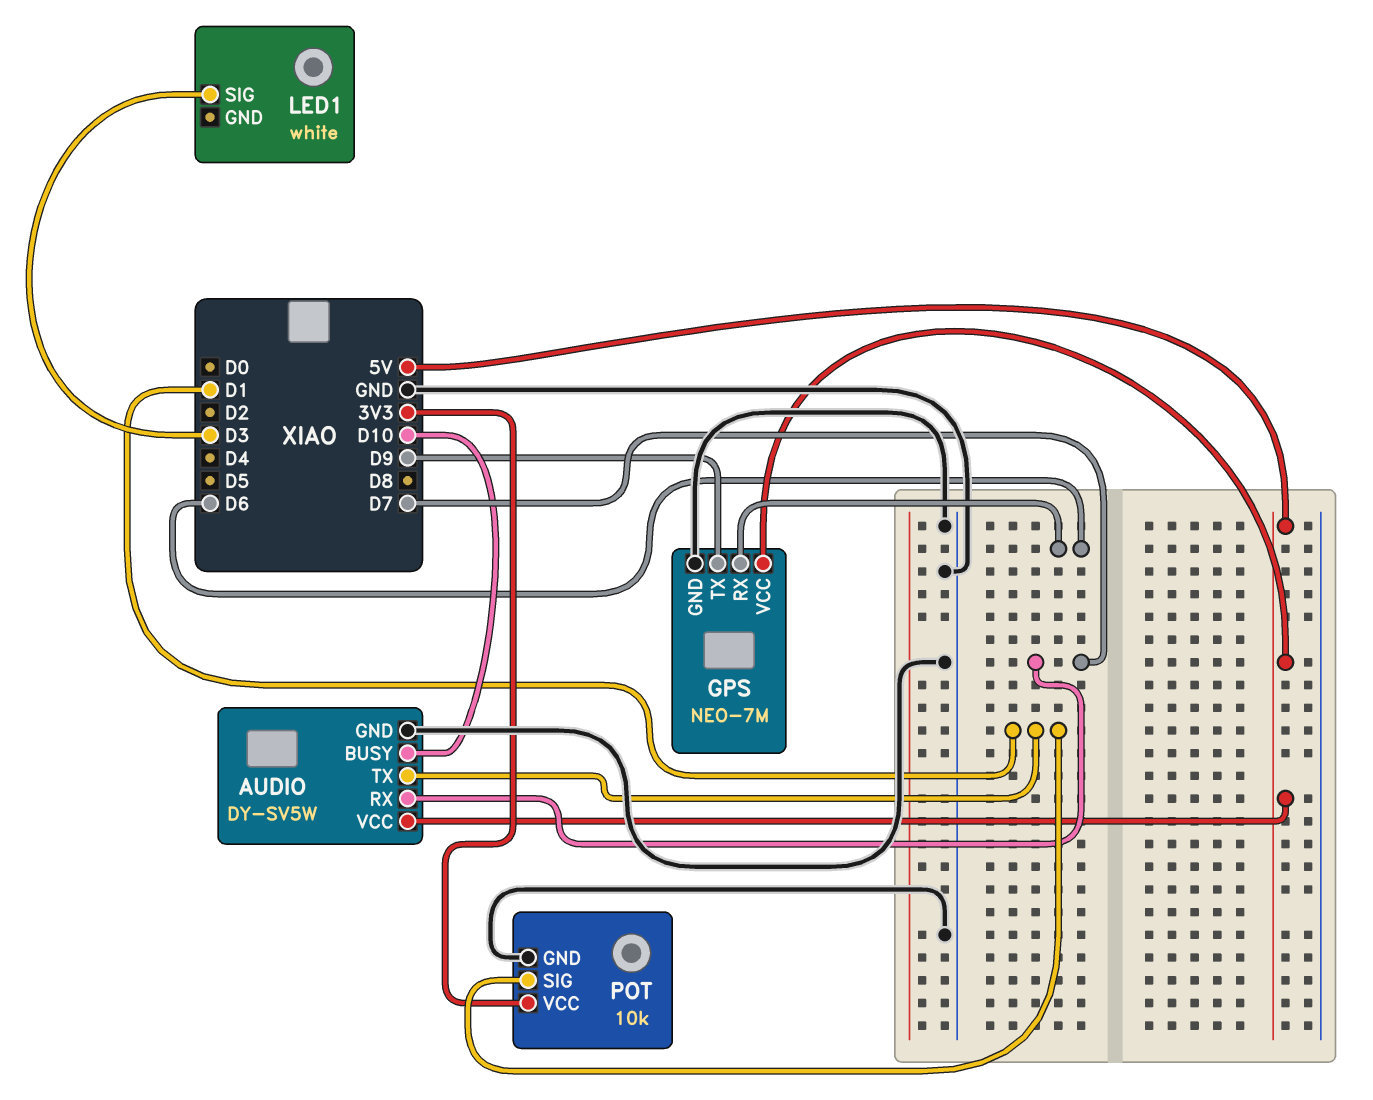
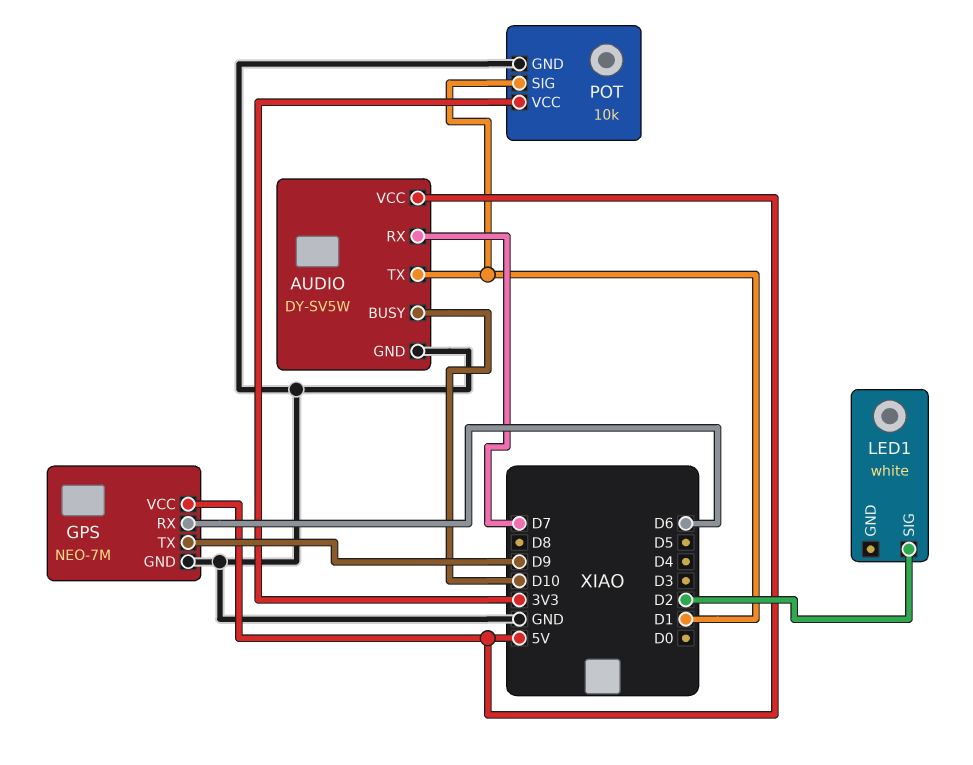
LED1 pin SIG: D3 -> D2

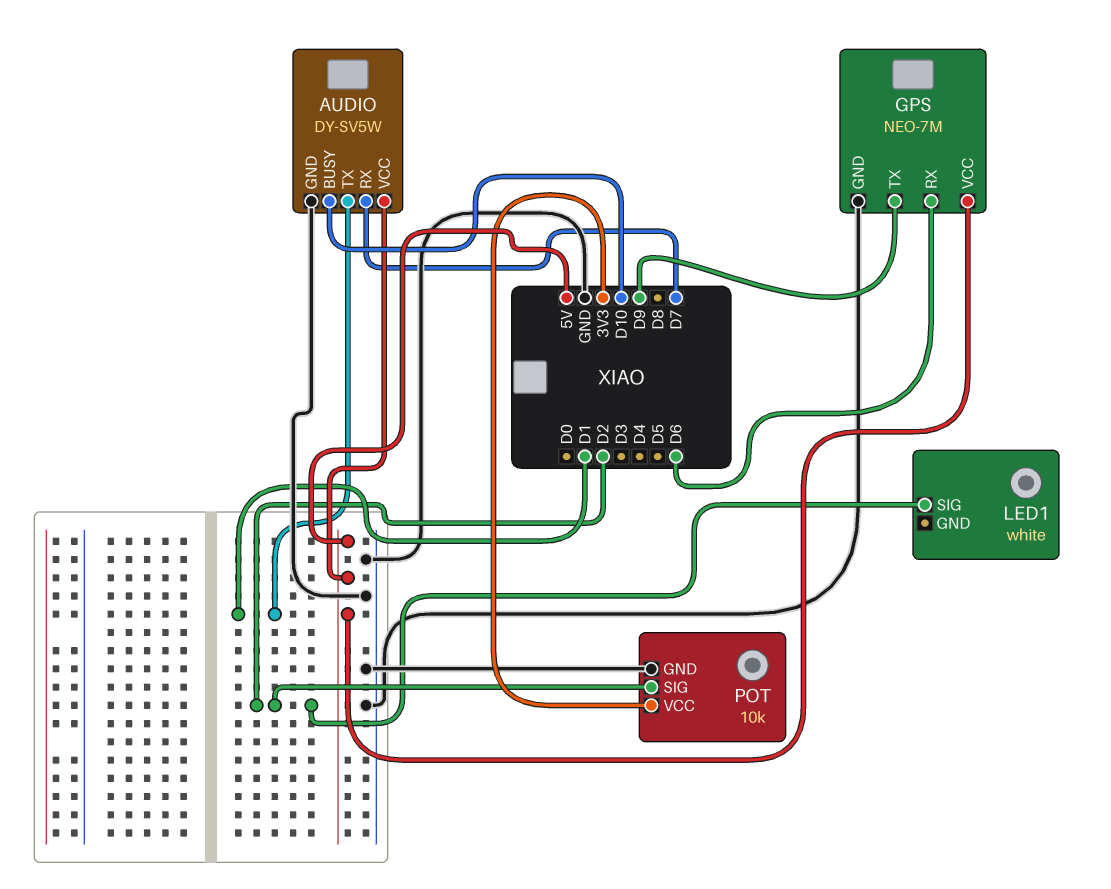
POT pin SIG: D1 -> D2

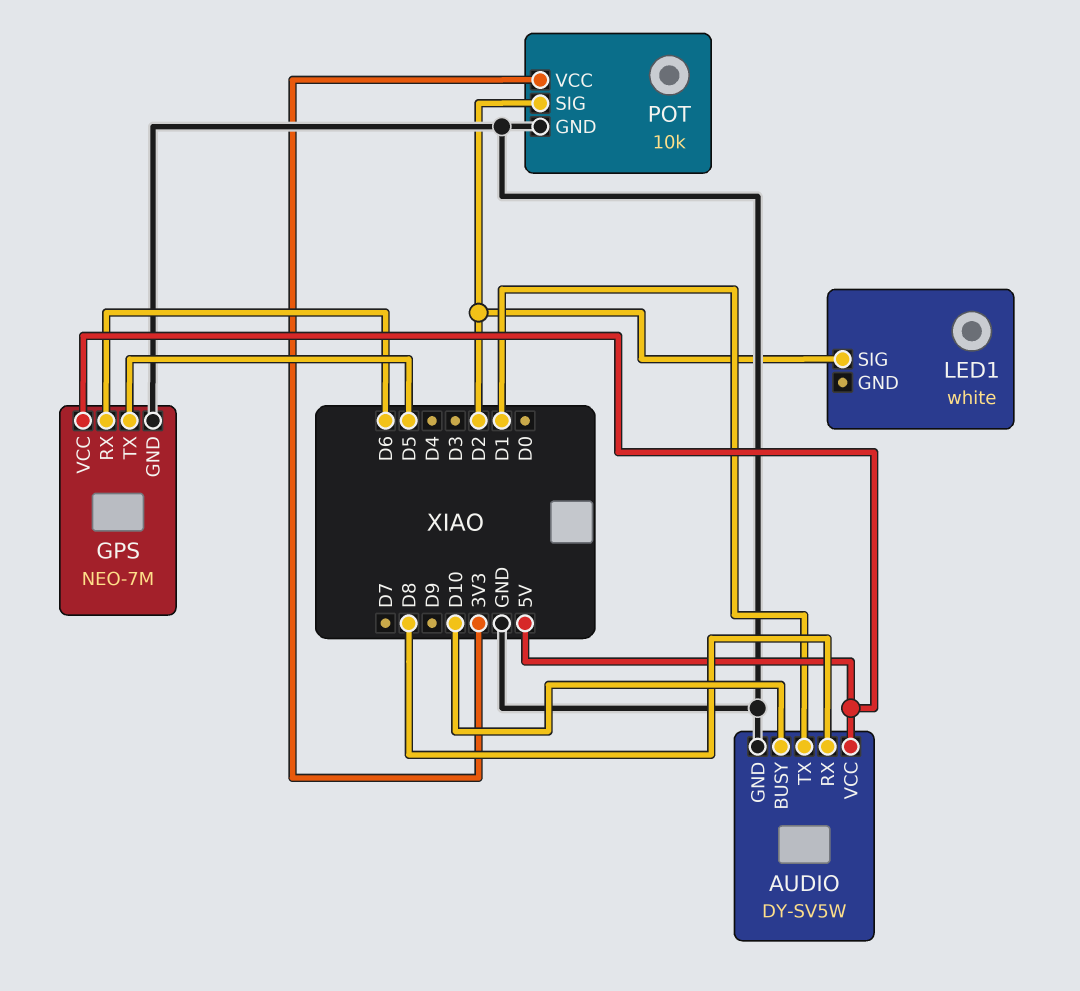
AUDIO pin RX: D7 -> D8
GPS pin TX: D9 -> D5

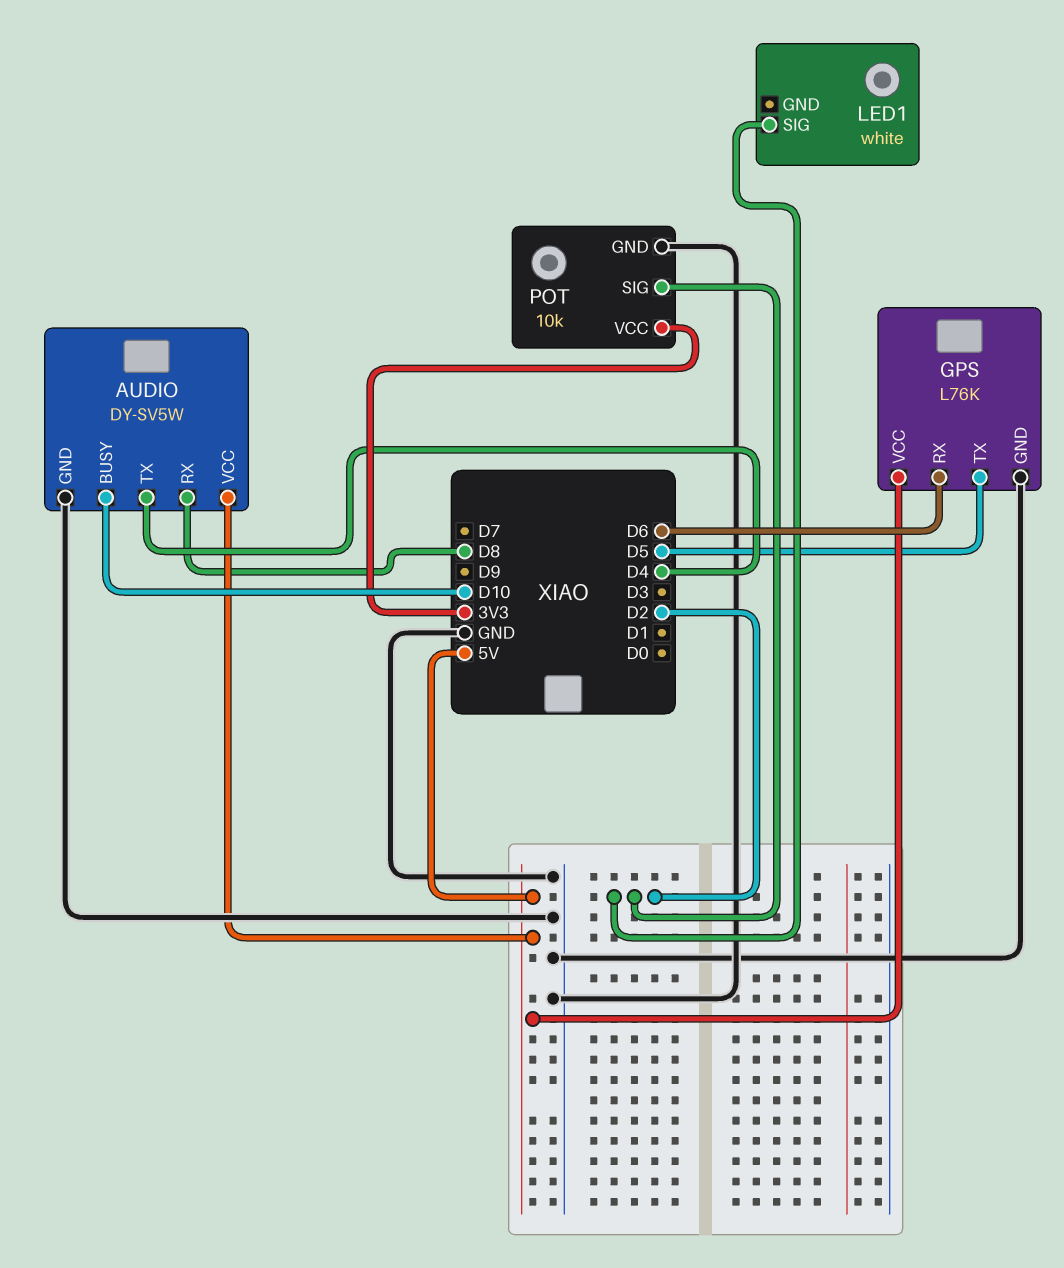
AUDIO pin TX: D1 -> D4
GPS: NEO-7M -> L76K

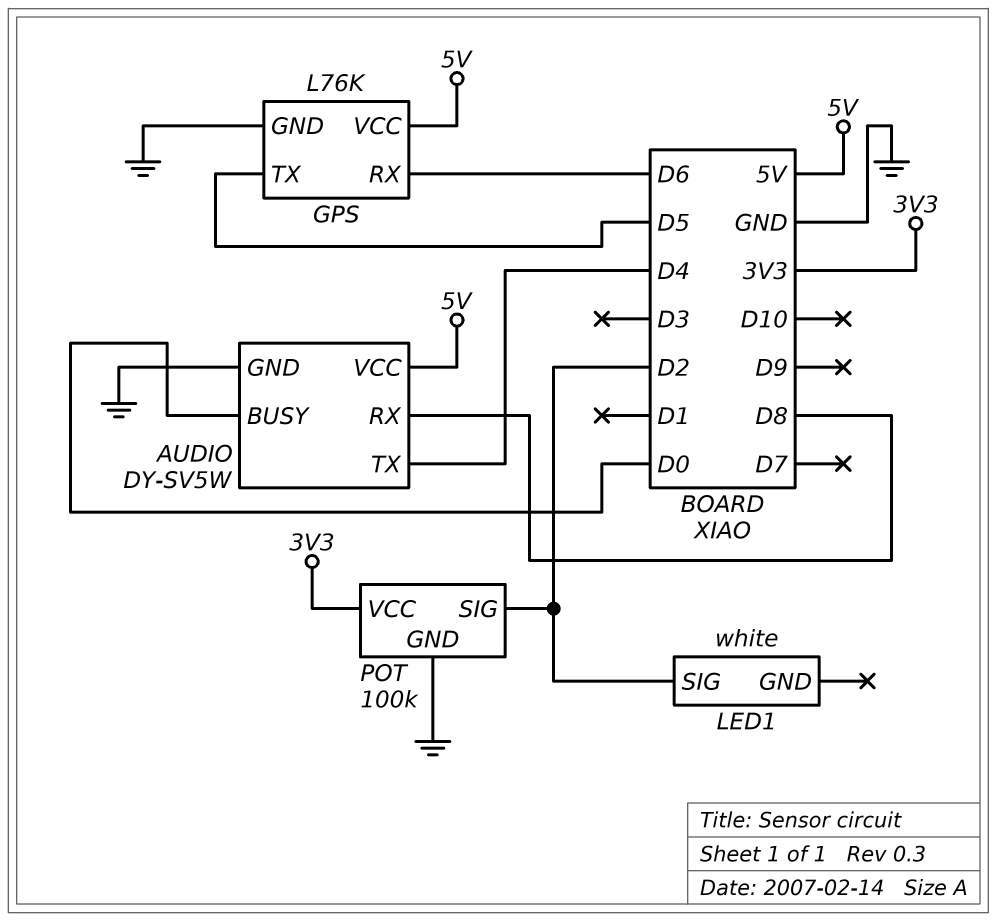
AUDIO pin BUSY: D10 -> D0
POT: 10k -> 100k

